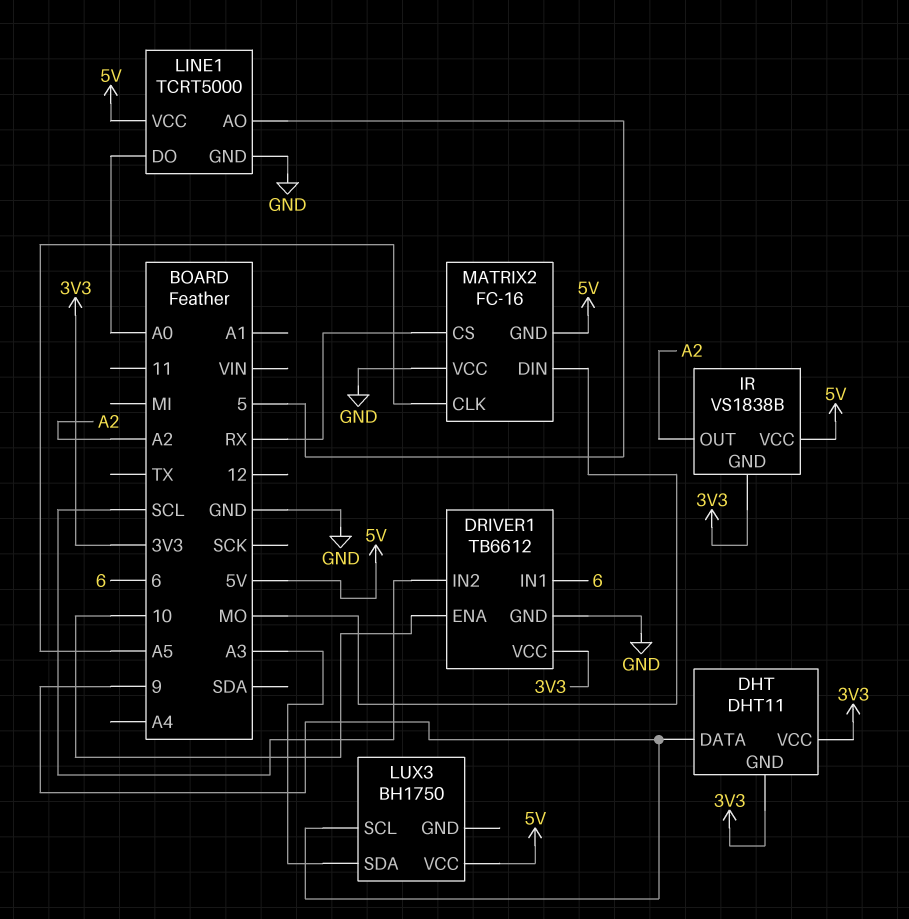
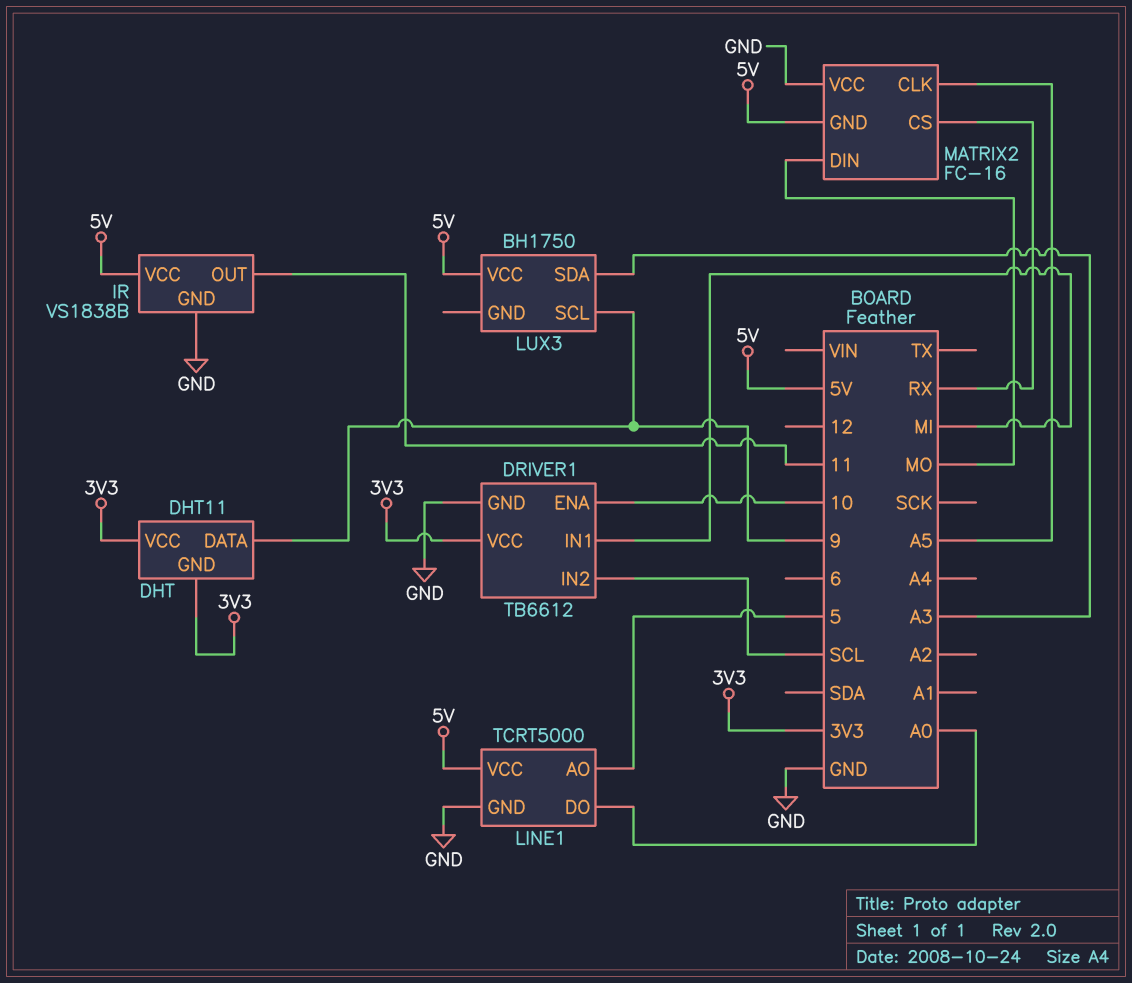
DRIVER1 pin IN1: 6 -> MI
IR pin GND: 3V3 -> GND
IR pin OUT: A2 -> 11

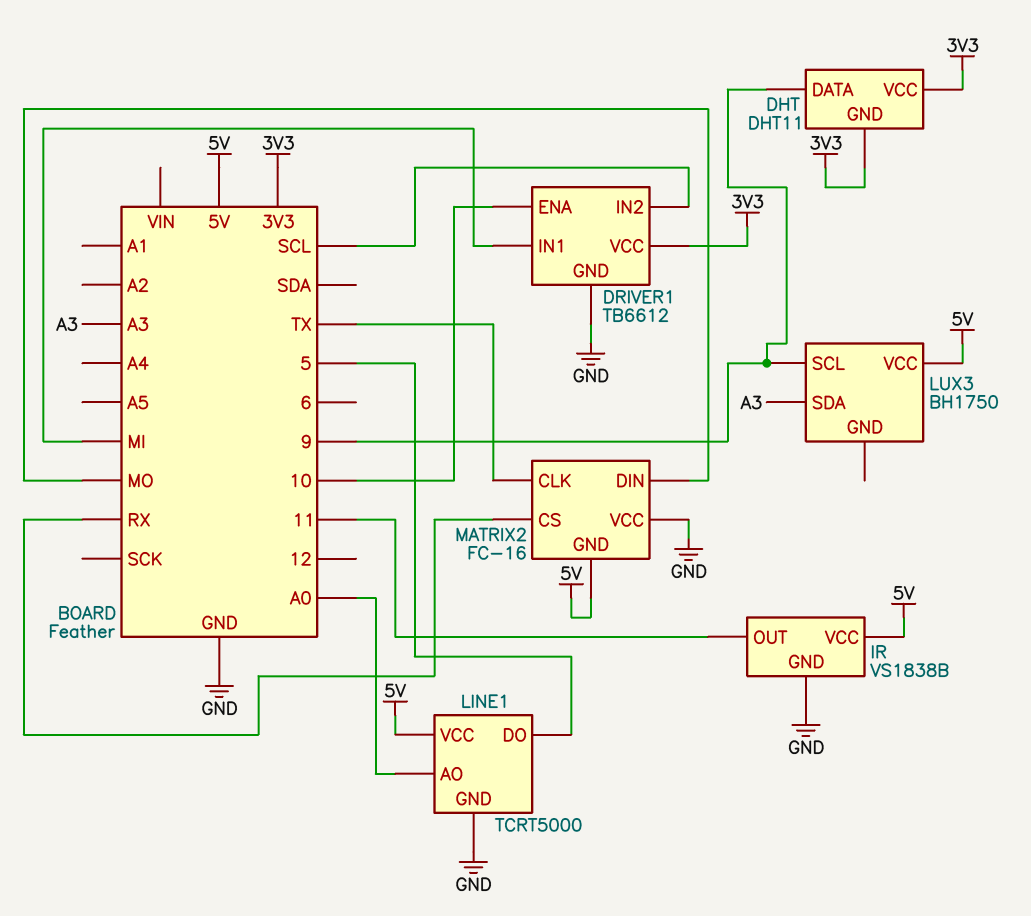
LINE1 pin AO: 5 -> A0
LINE1 pin DO: A0 -> 5
MATRIX2 pin CLK: A5 -> TX

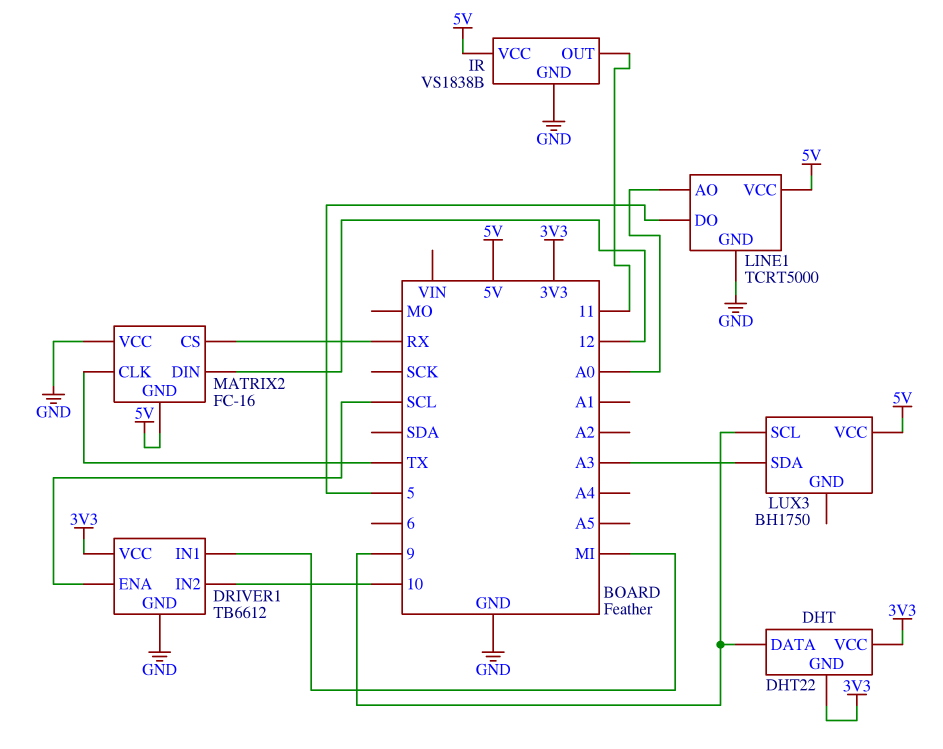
DHT: DHT11 -> DHT22
DRIVER1 pin ENA: 10 -> SCL
DRIVER1 pin IN2: SCL -> 10
MATRIX2 pin DIN: MO -> 12

